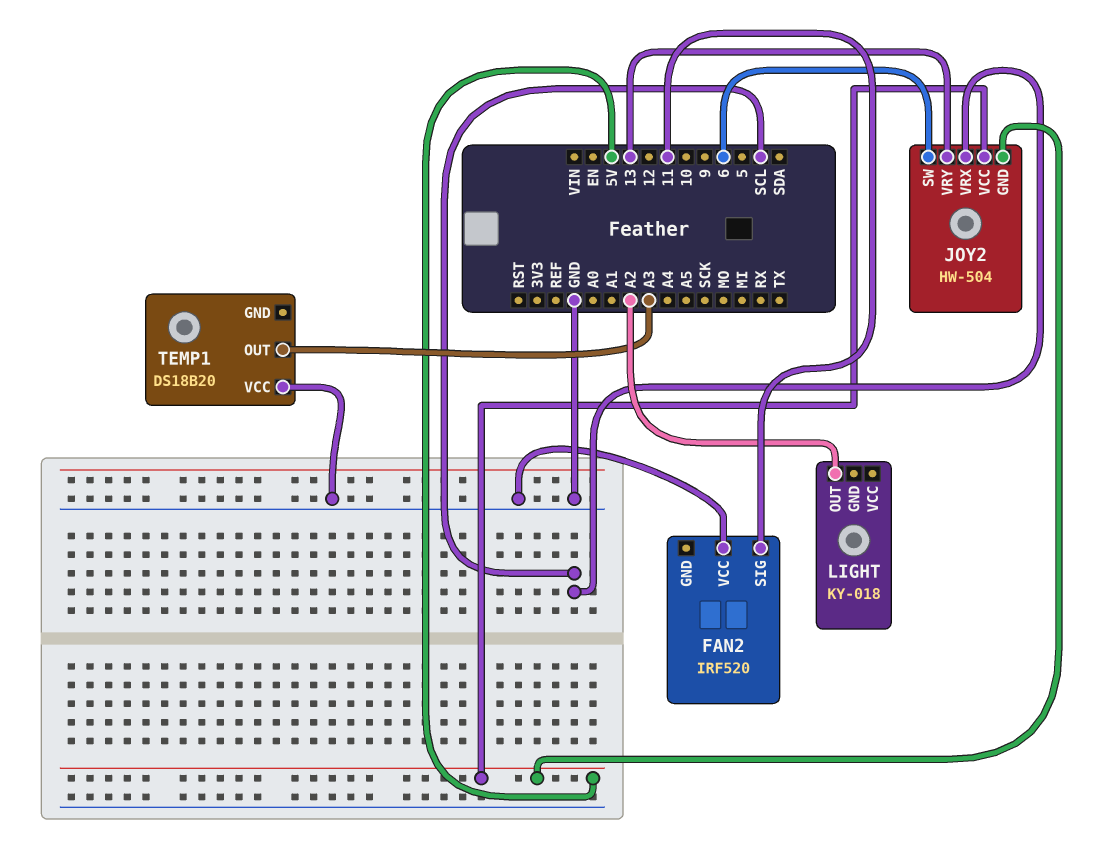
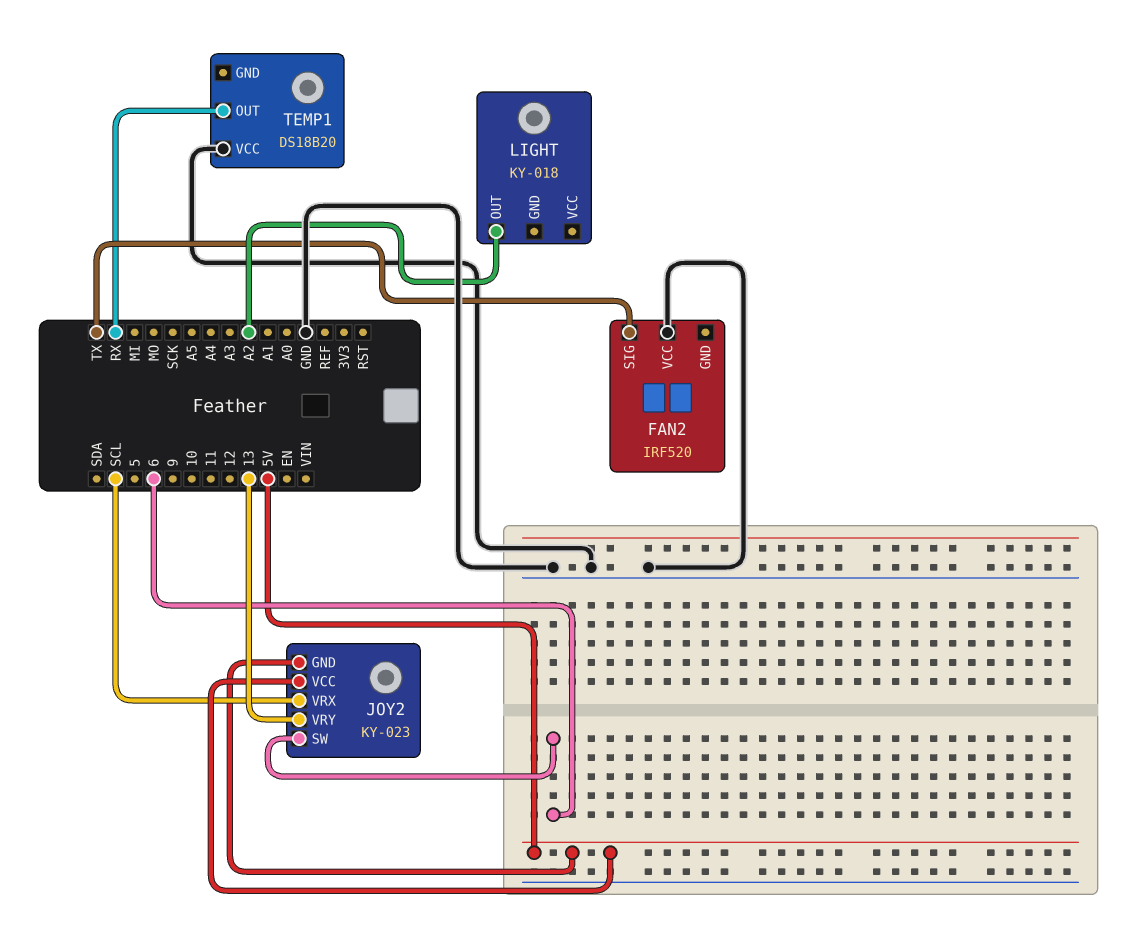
FAN2 pin SIG: 11 -> TX
JOY2: HW-504 -> KY-023
TEMP1 pin OUT: A3 -> RX

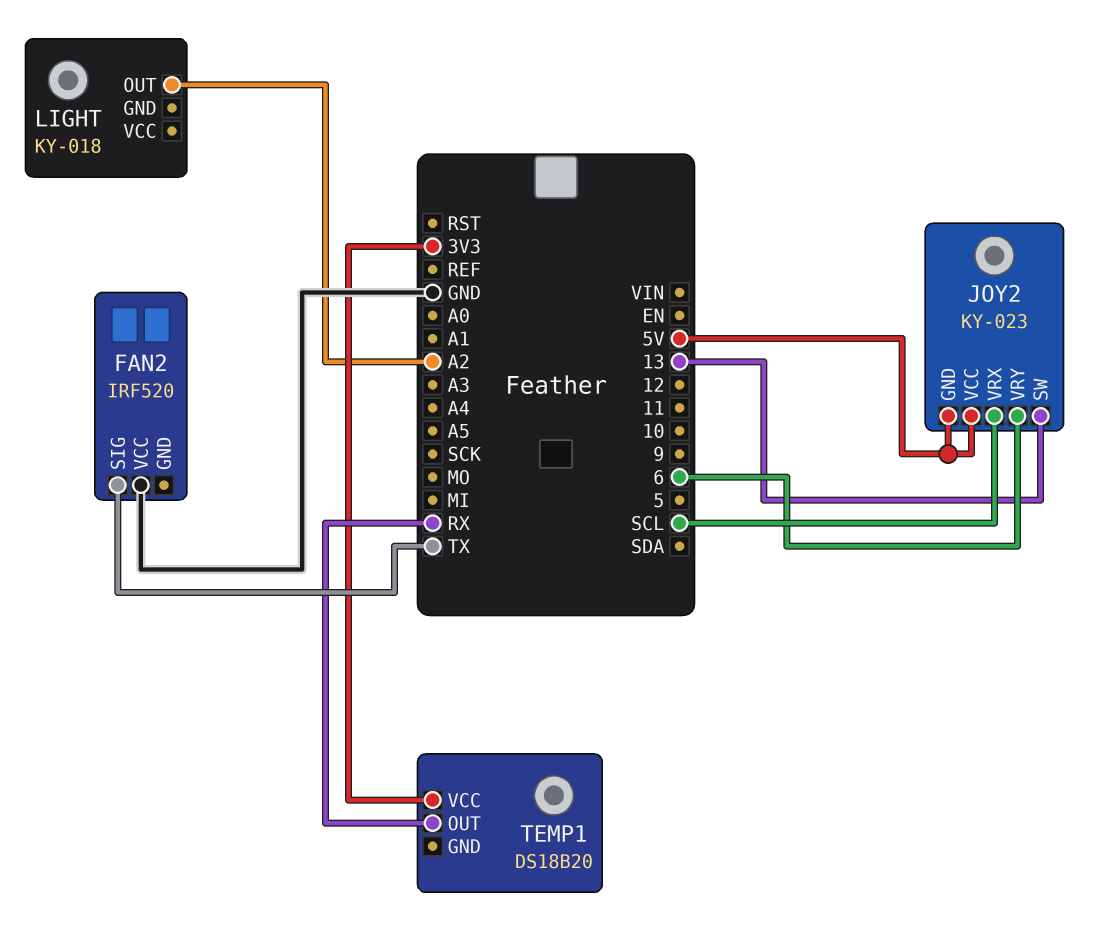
JOY2 pin SW: 6 -> 13
JOY2 pin VRY: 13 -> 6
TEMP1 pin VCC: GND -> 3V3

